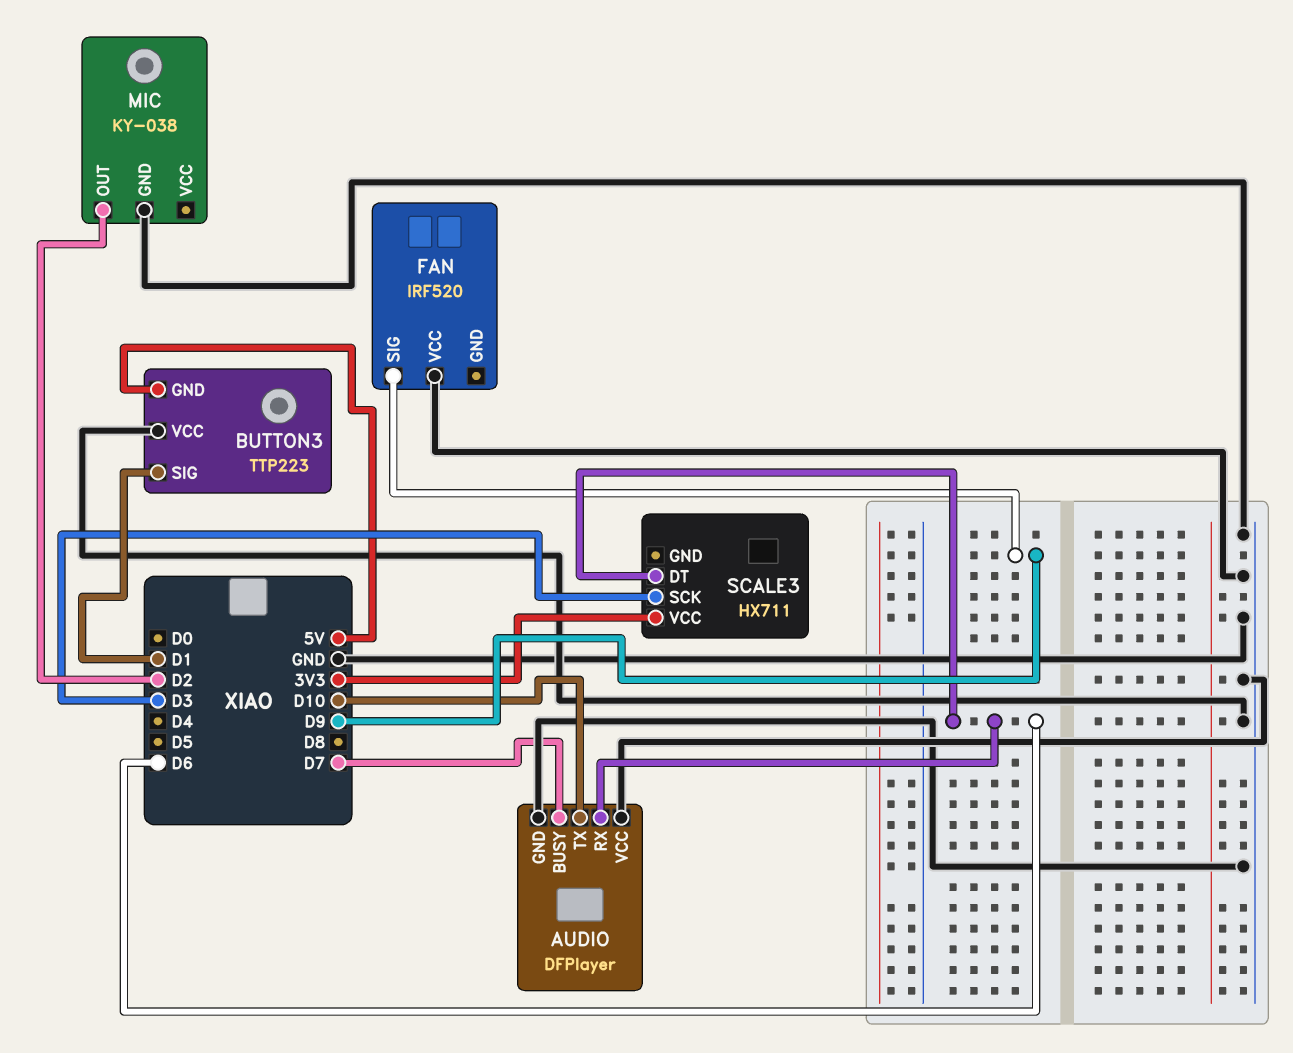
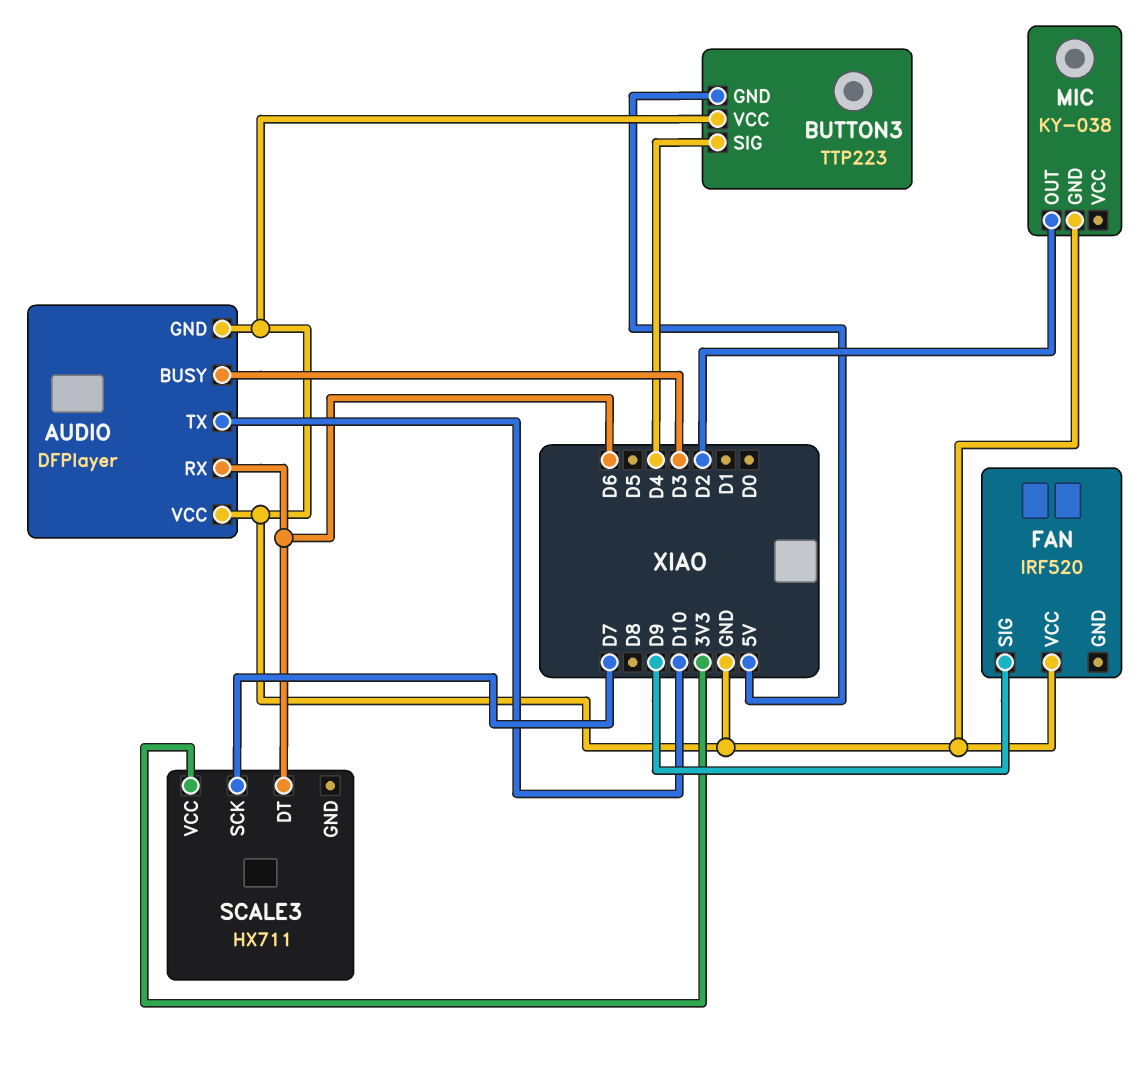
AUDIO pin BUSY: D7 -> D3
BUTTON3 pin SIG: D1 -> D4
SCALE3 pin SCK: D3 -> D7

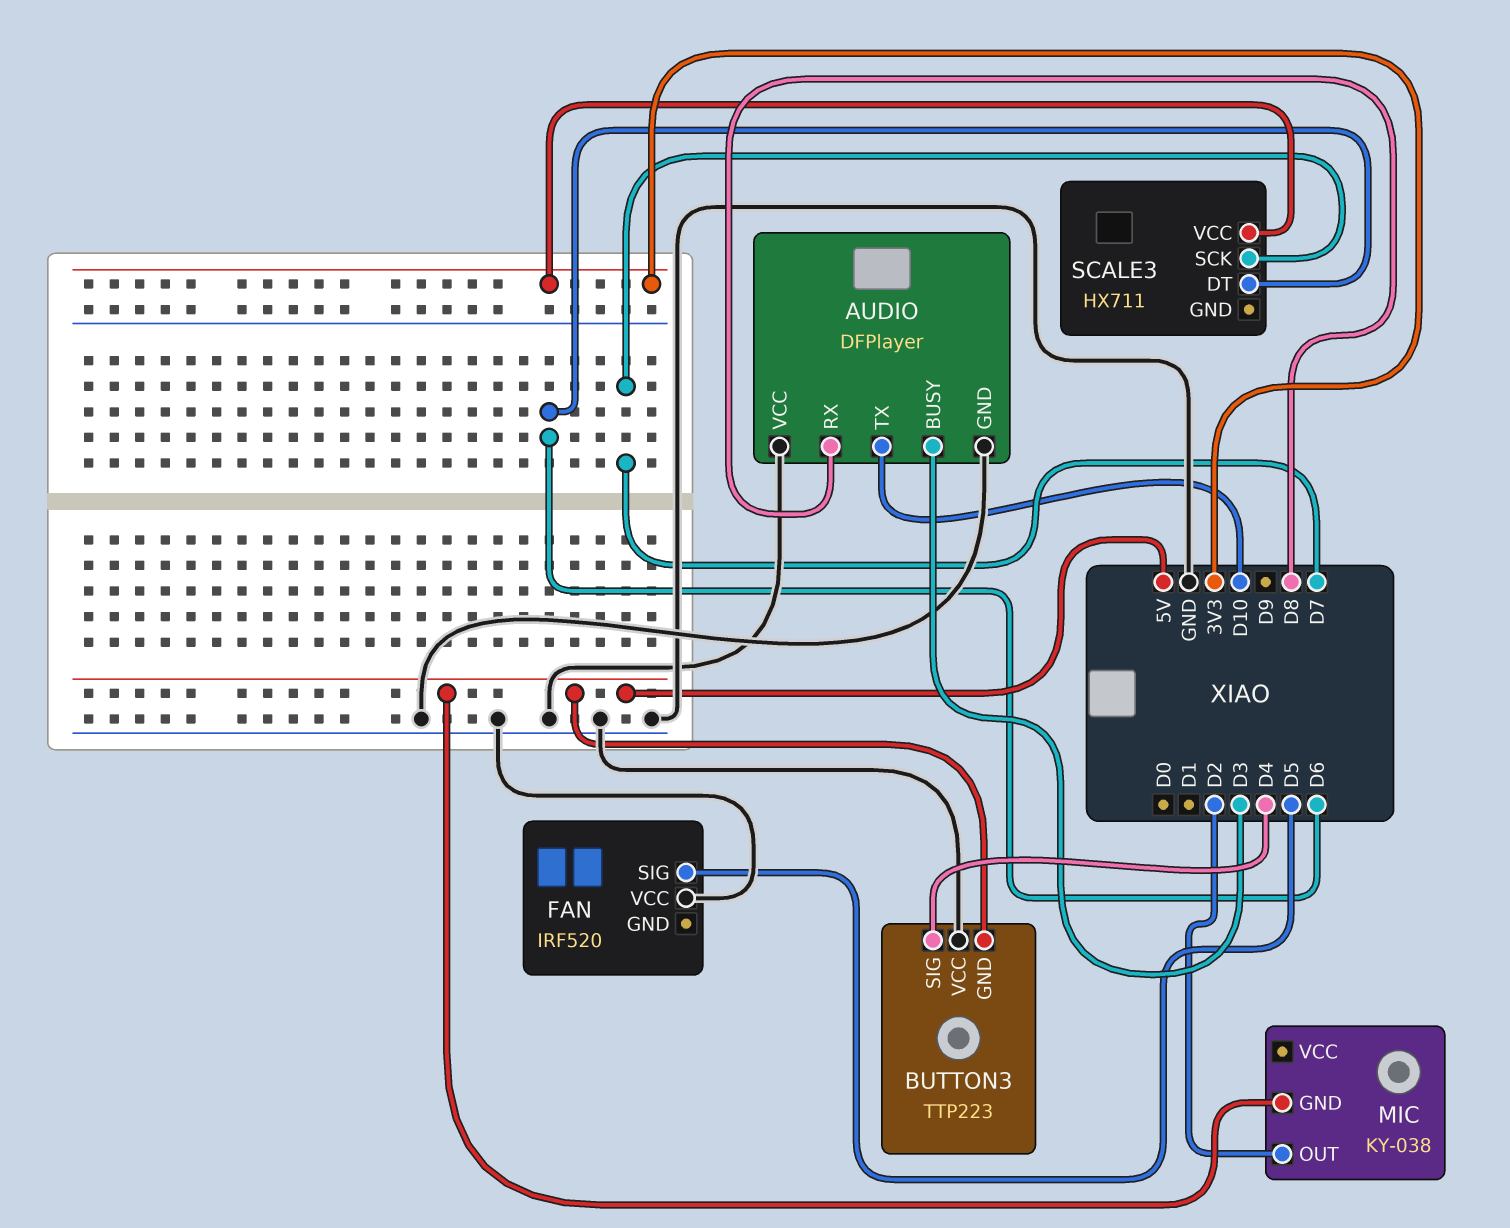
AUDIO pin RX: D6 -> D8
FAN pin SIG: D9 -> D5
MIC pin GND: GND -> 5V

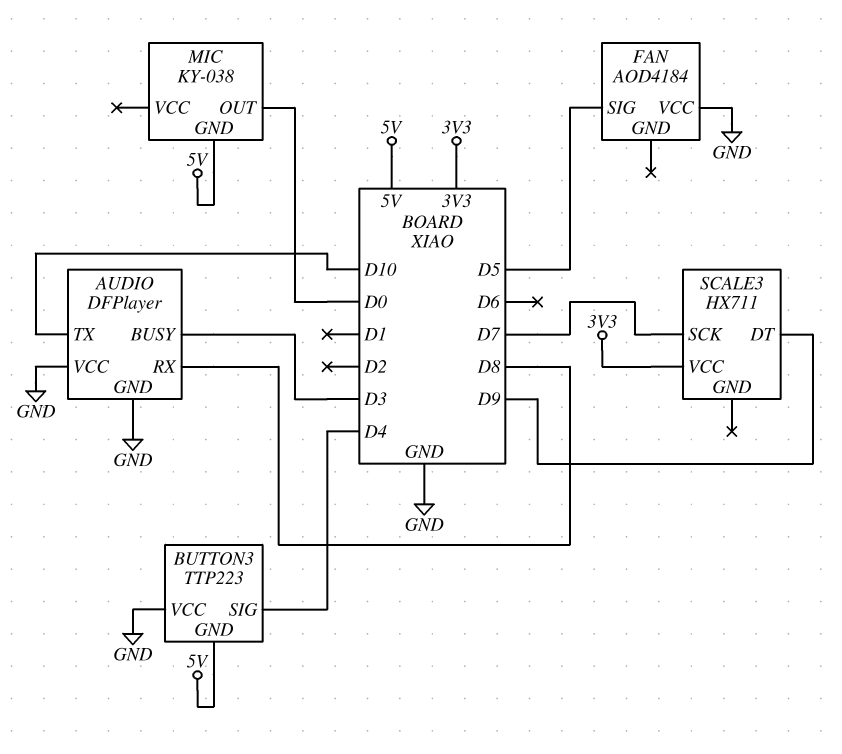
FAN: IRF520 -> AOD4184
MIC pin OUT: D2 -> D0
SCALE3 pin DT: D6 -> D9

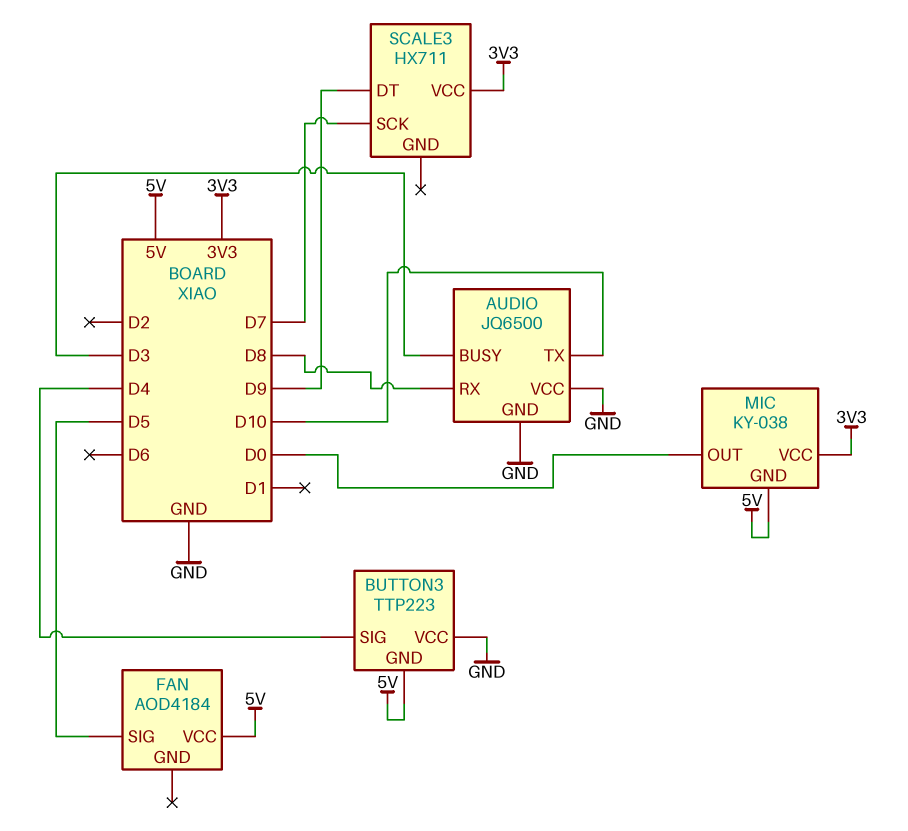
AUDIO: DFPlayer -> JQ6500
FAN pin VCC: GND -> 5V
MIC pin VCC: none -> 3V3

